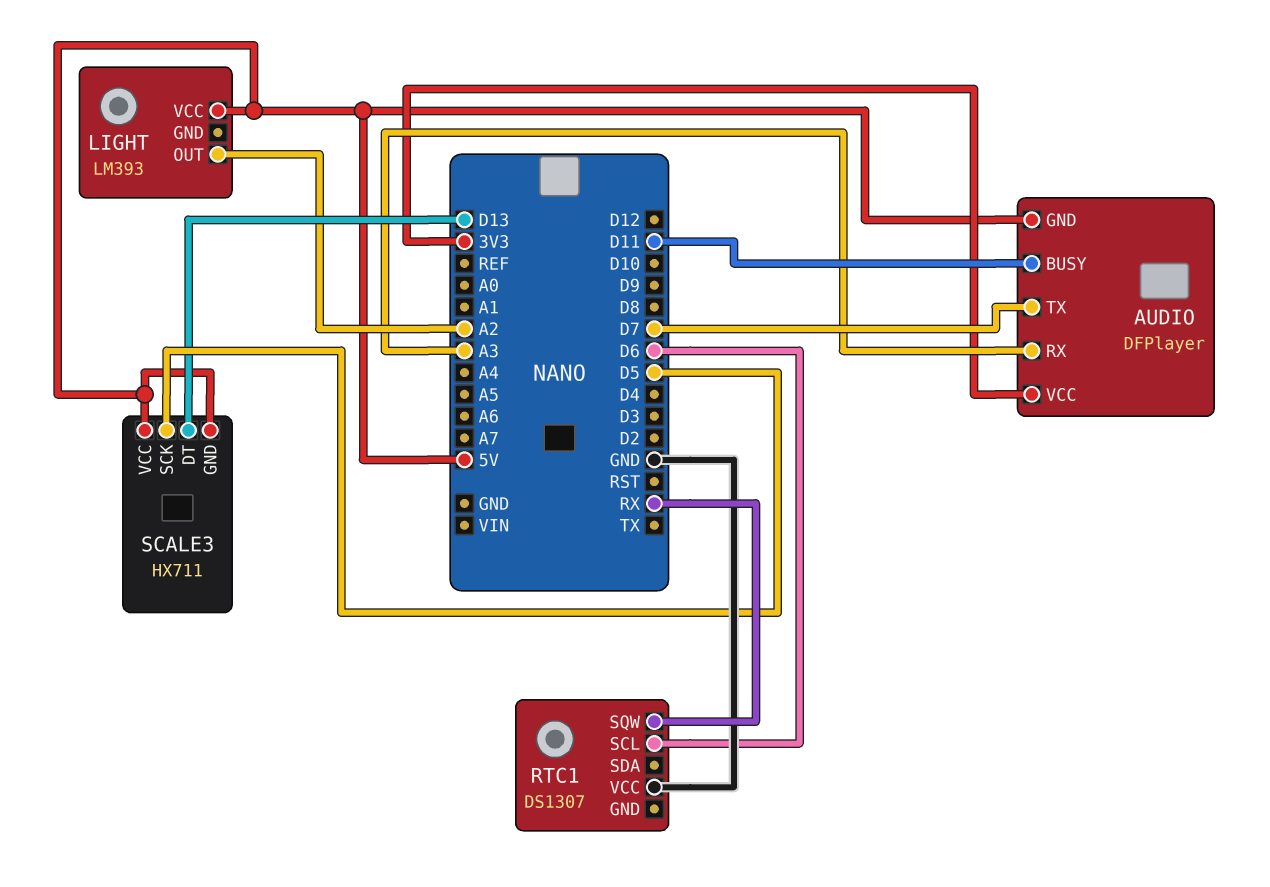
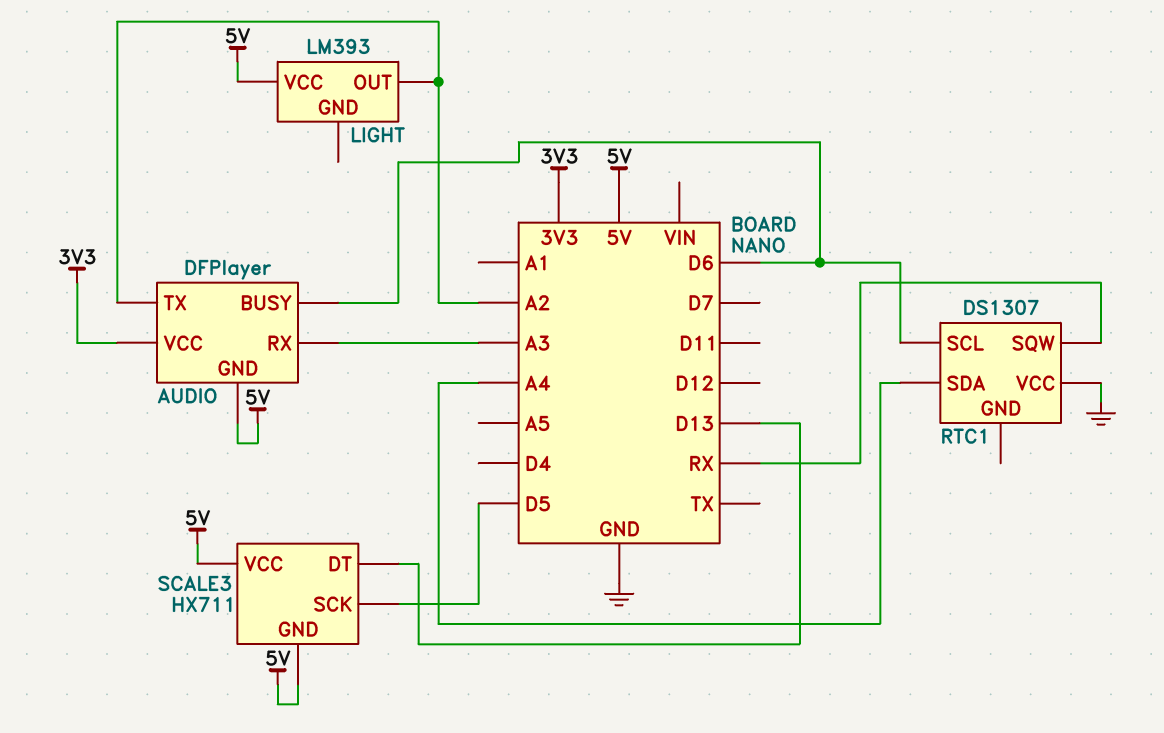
AUDIO pin BUSY: D11 -> D6
AUDIO pin TX: D7 -> A2
RTC1 pin SDA: none -> A4

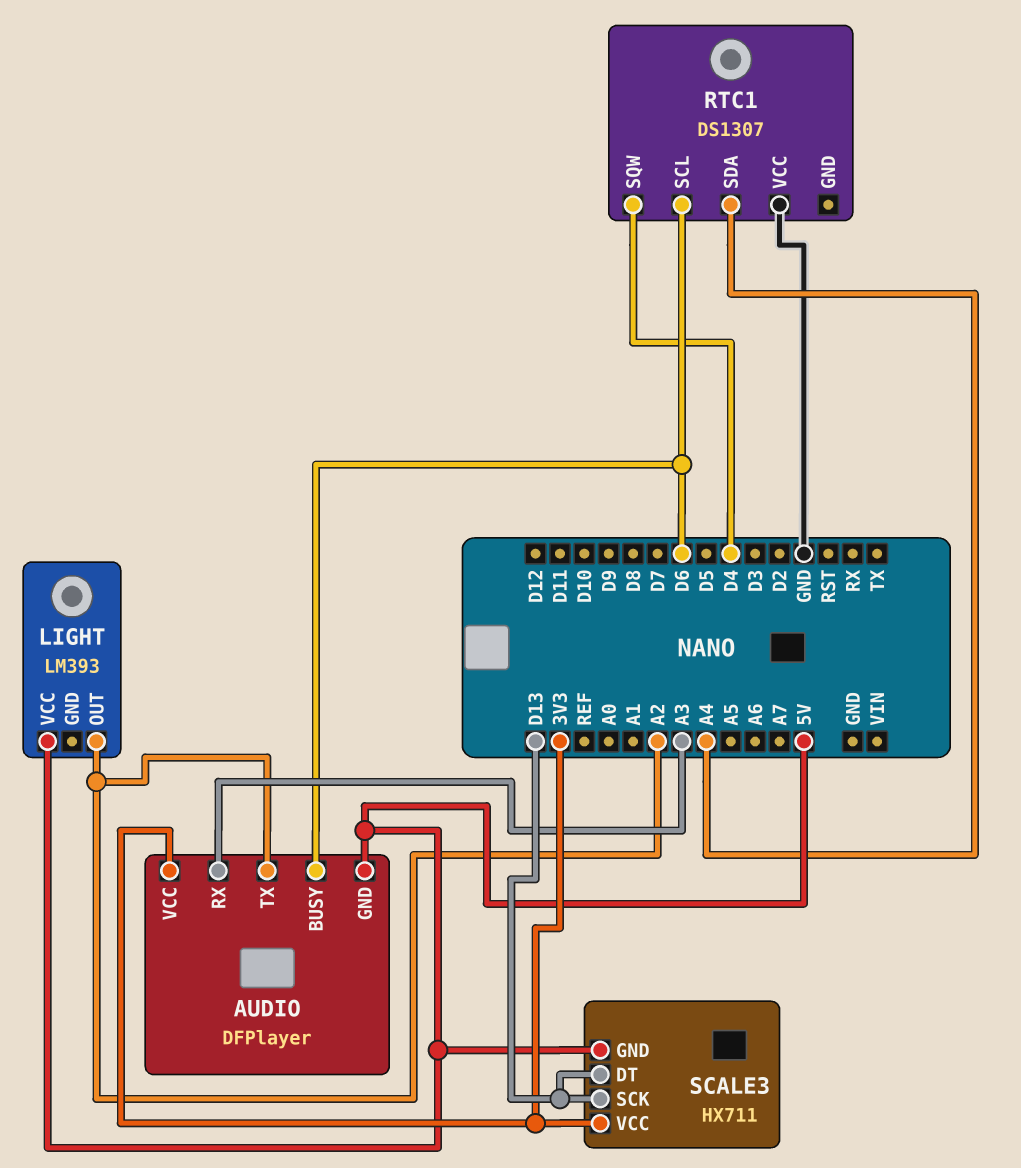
RTC1 pin SQW: RX -> D4
SCALE3 pin SCK: D5 -> D13
SCALE3 pin VCC: 5V -> 3V3

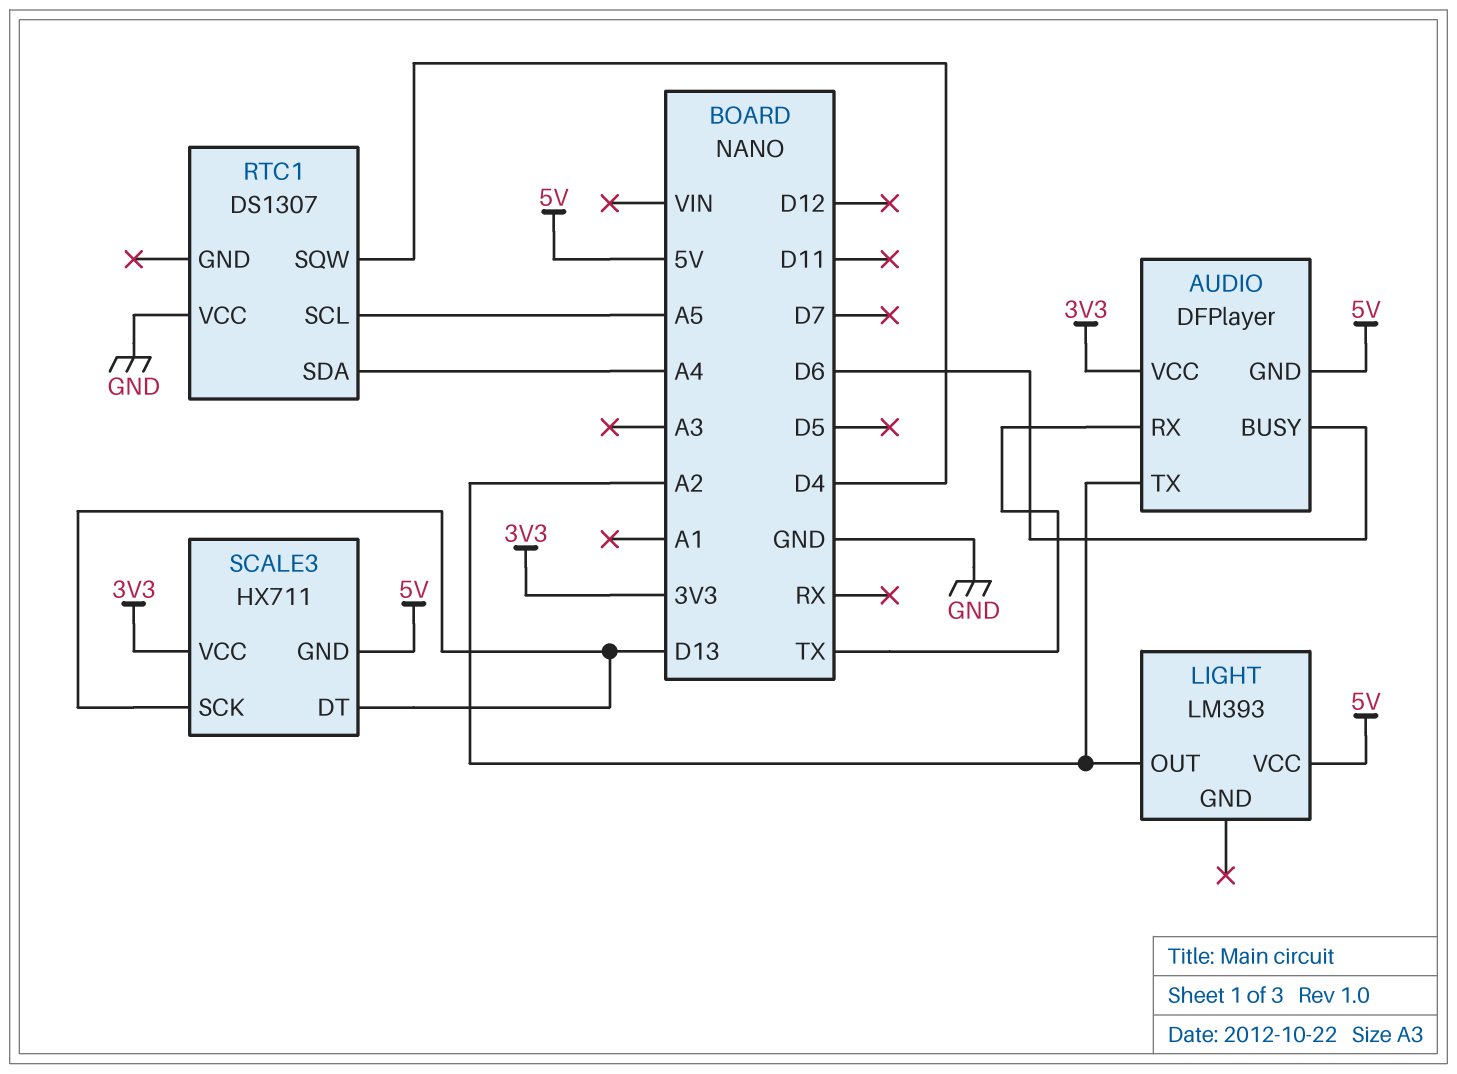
AUDIO pin RX: A3 -> TX
RTC1 pin SCL: D6 -> A5

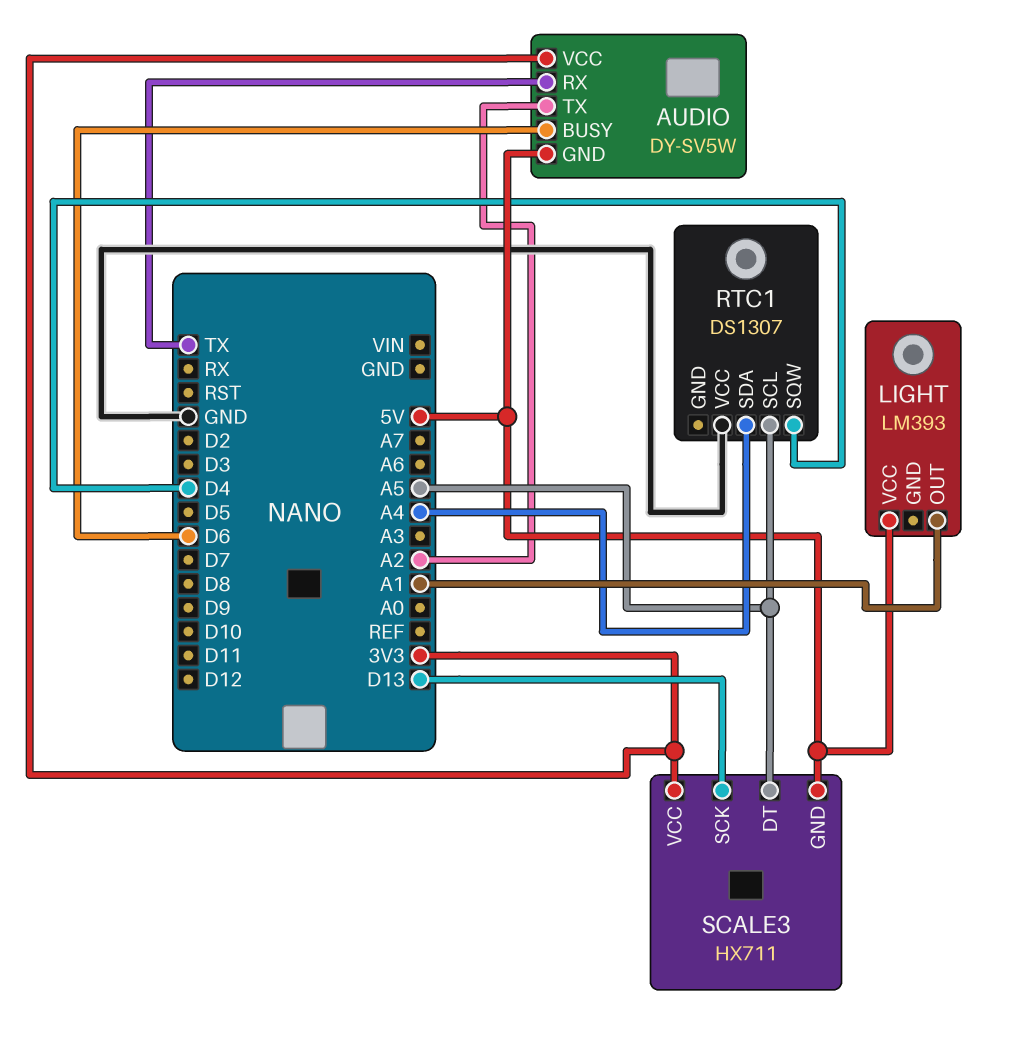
AUDIO: DFPlayer -> DY-SV5W
LIGHT pin OUT: A2 -> A1
SCALE3 pin DT: D13 -> A5

